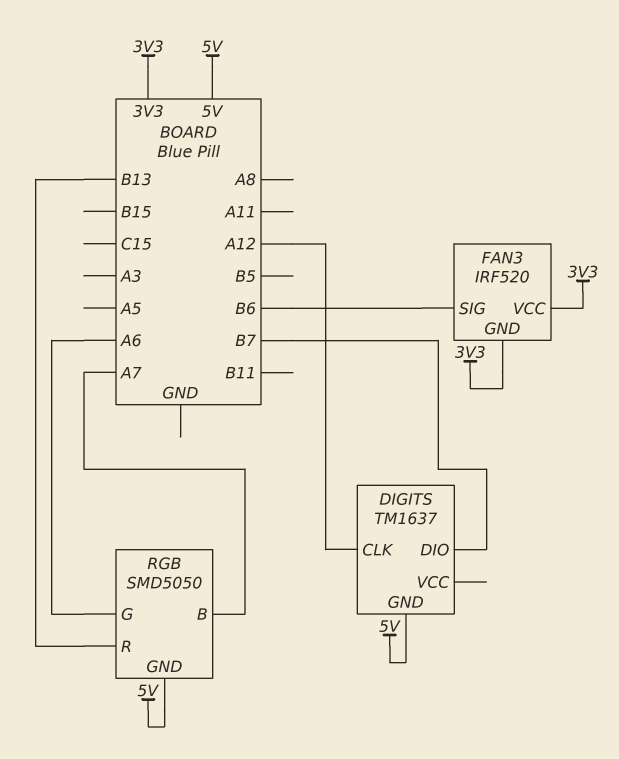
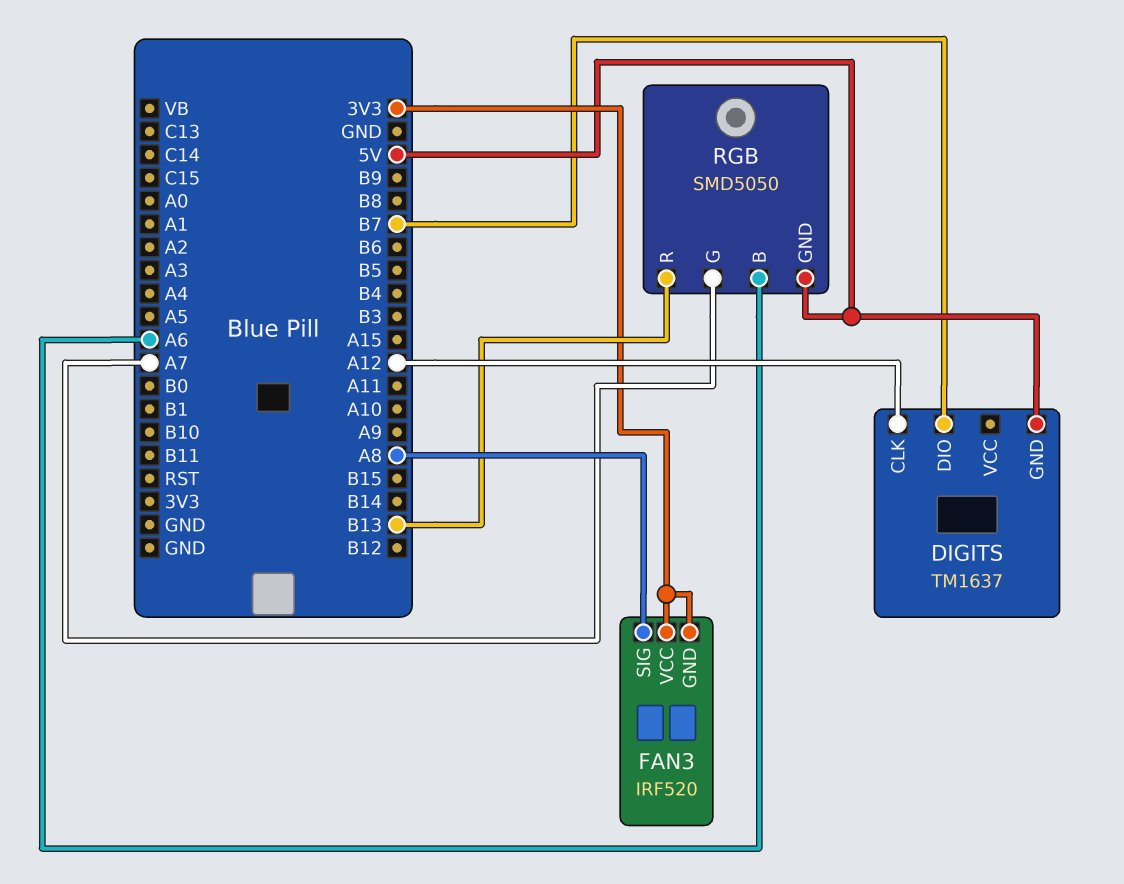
FAN3 pin SIG: B6 -> A8
RGB pin B: A7 -> A6
RGB pin G: A6 -> A7

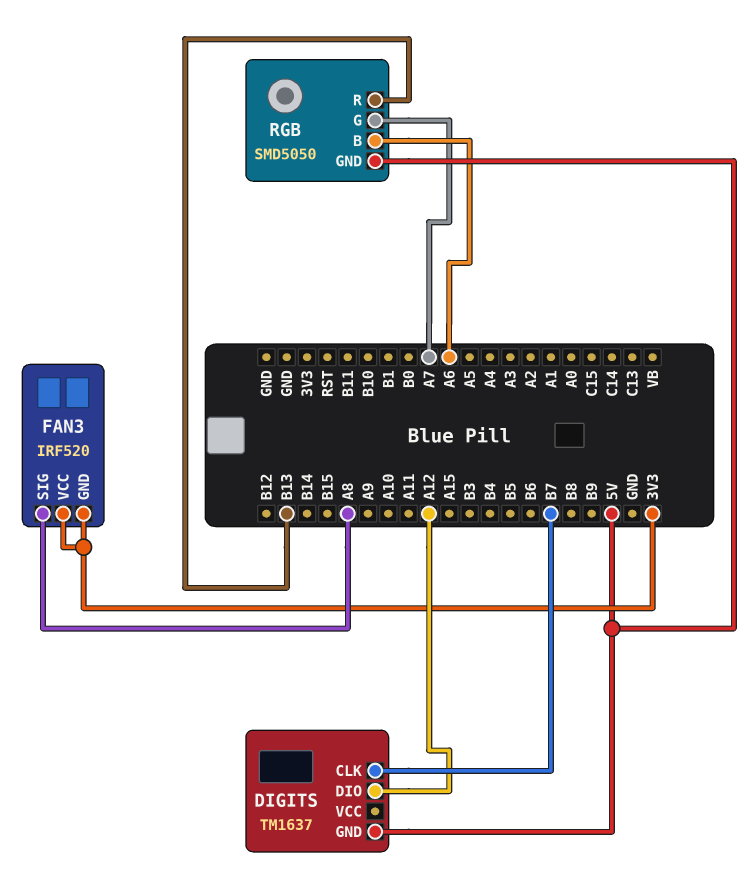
DIGITS pin CLK: A12 -> B7
DIGITS pin DIO: B7 -> A12

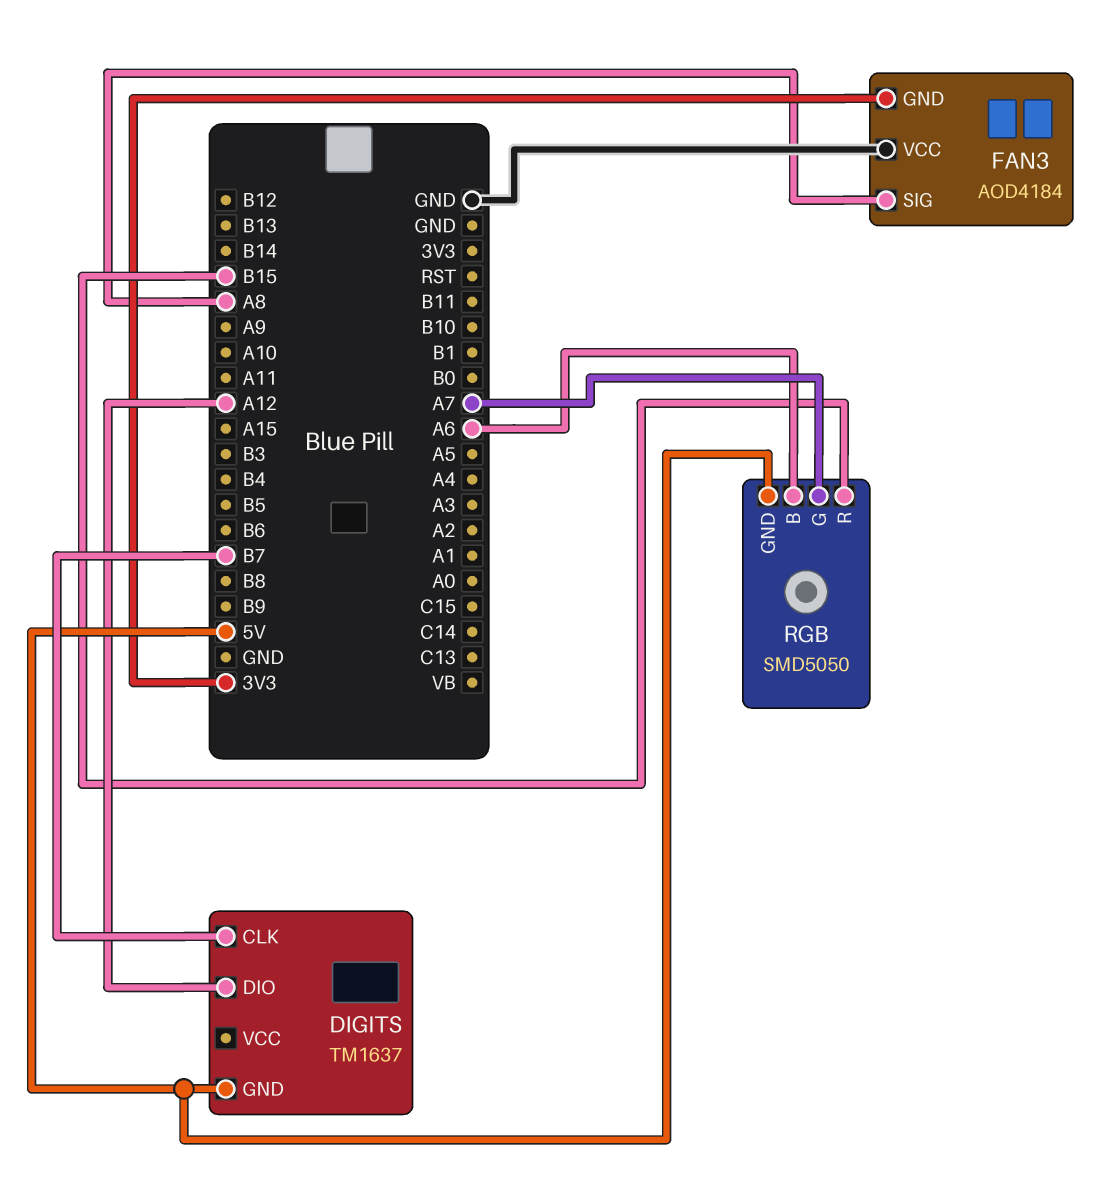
FAN3: IRF520 -> AOD4184
FAN3 pin VCC: 3V3 -> GND
RGB pin R: B13 -> B15

